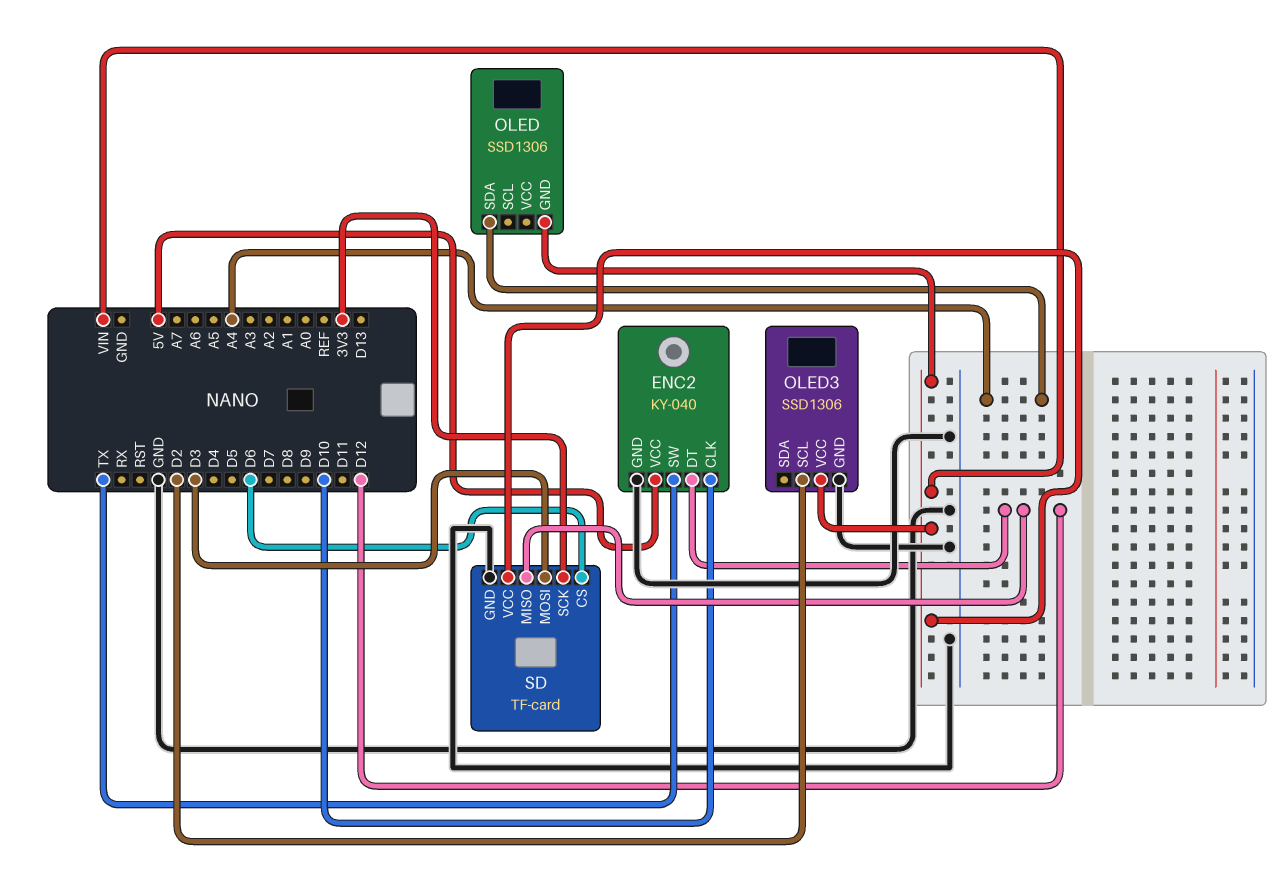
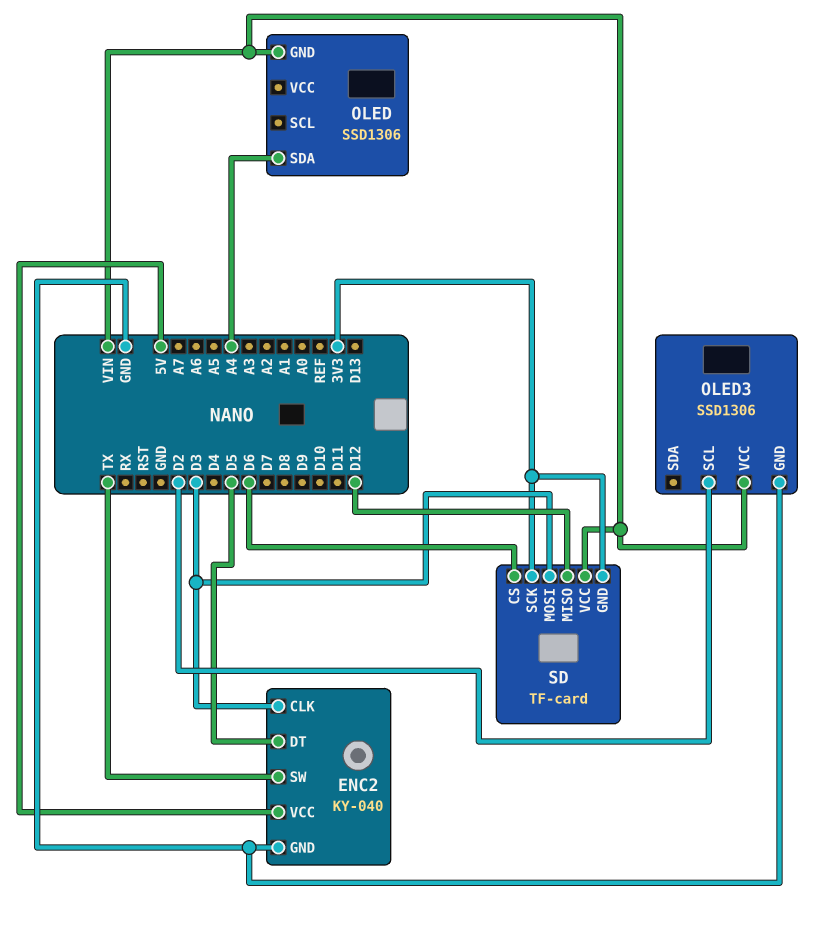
ENC2 pin CLK: D10 -> D3
ENC2 pin DT: D12 -> D5
SD pin GND: GND -> 3V3

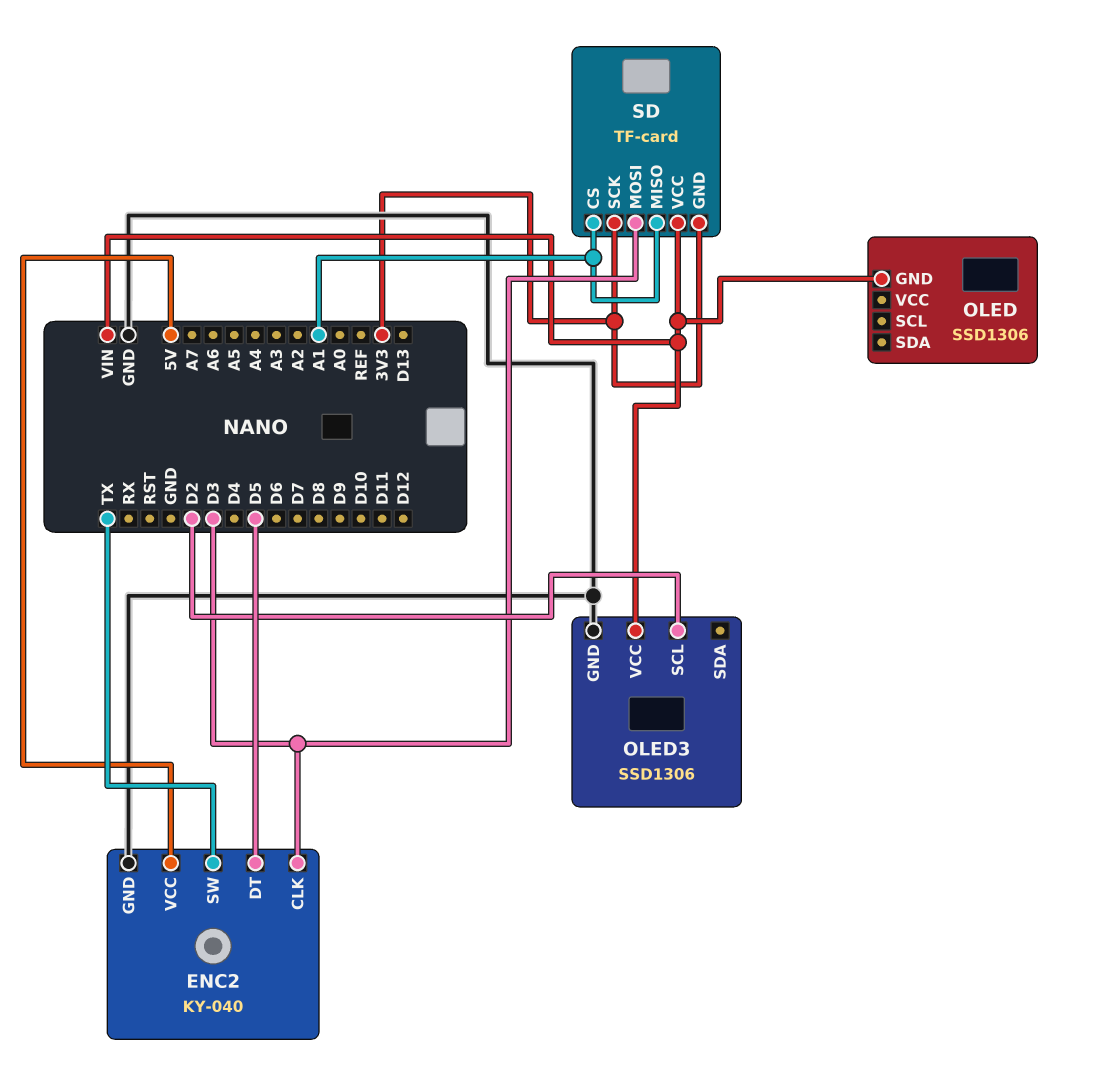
OLED pin SDA: A4 -> none
SD pin CS: D6 -> A1
SD pin MISO: D12 -> A1

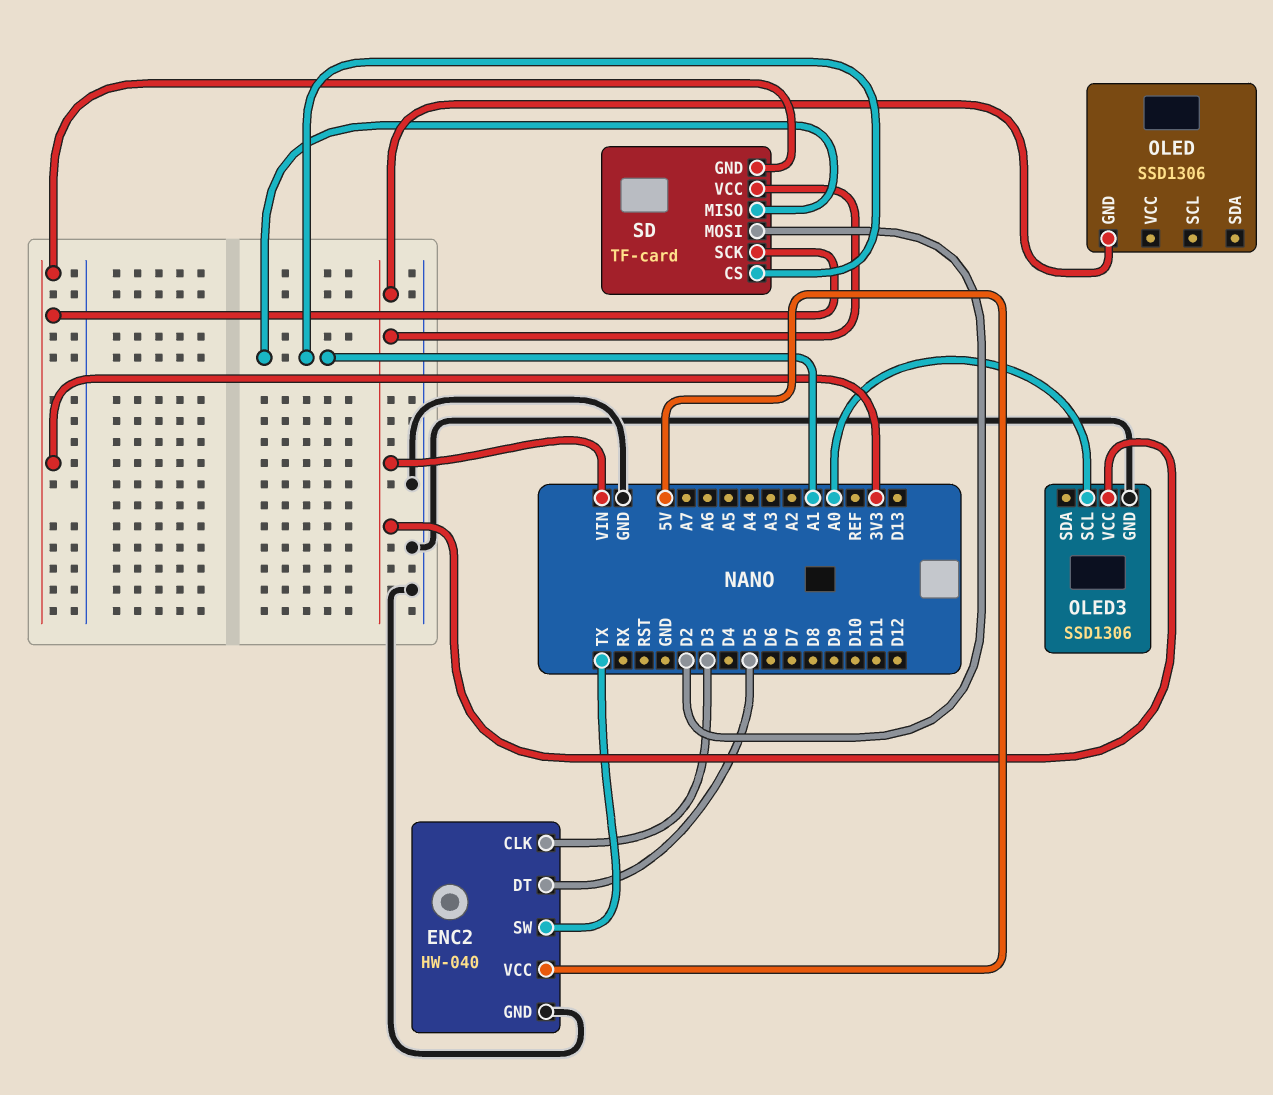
ENC2: KY-040 -> HW-040
OLED3 pin SCL: D2 -> A0
SD pin MOSI: D3 -> D2

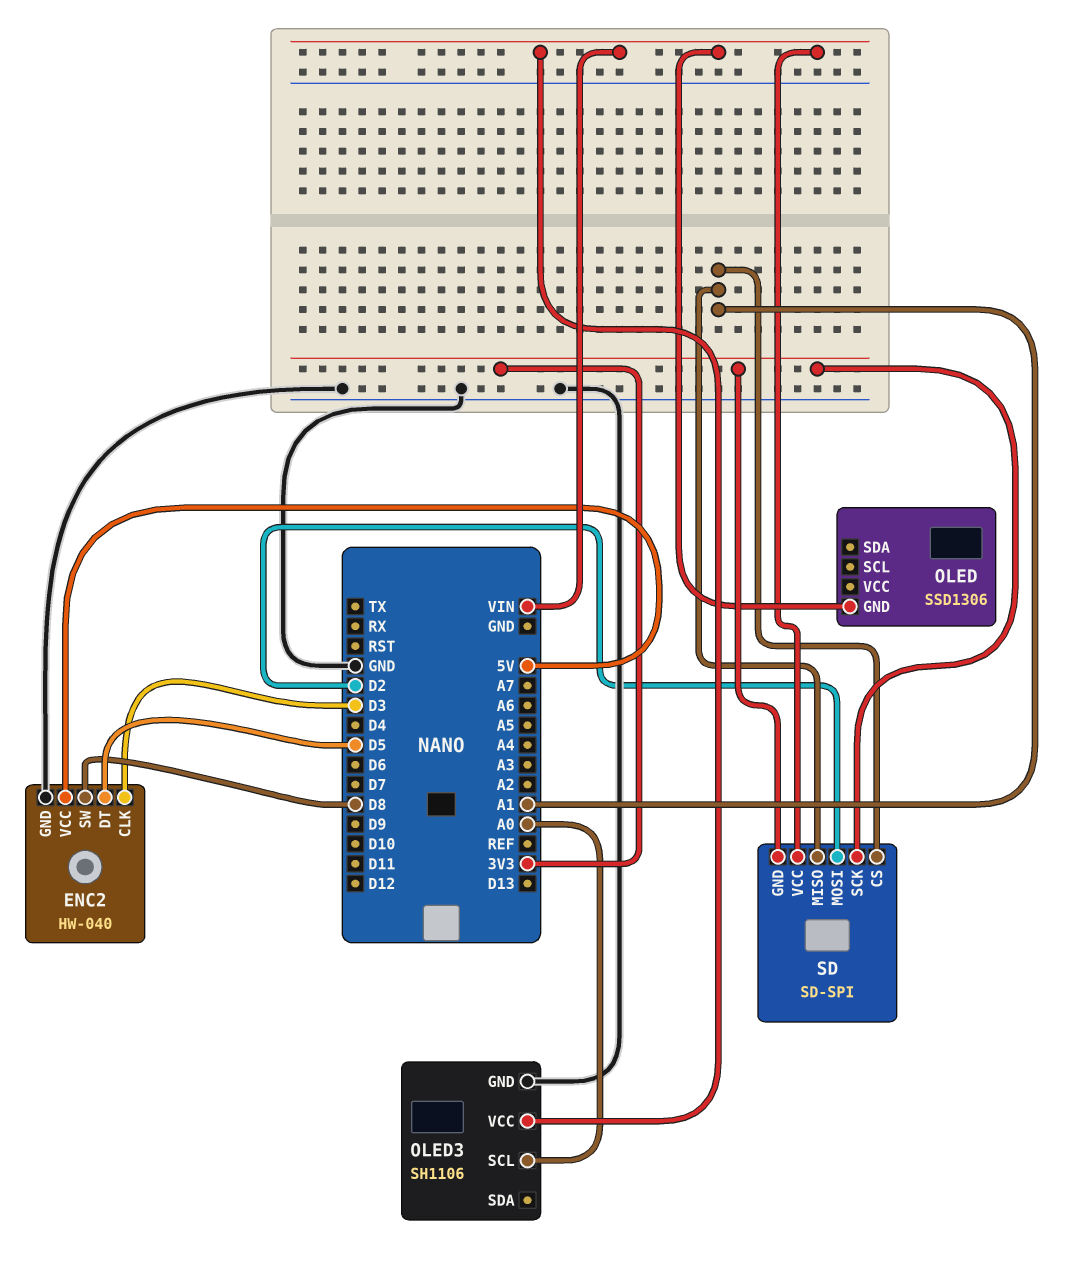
ENC2 pin SW: TX -> D8
OLED3: SSD1306 -> SH1106
SD: TF-card -> SD-SPI

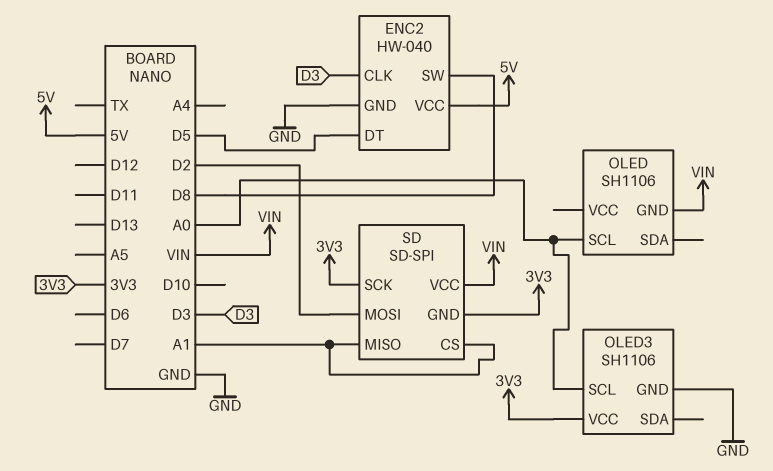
OLED: SSD1306 -> SH1106
OLED pin SCL: none -> A0
OLED3 pin VCC: VIN -> 3V3

